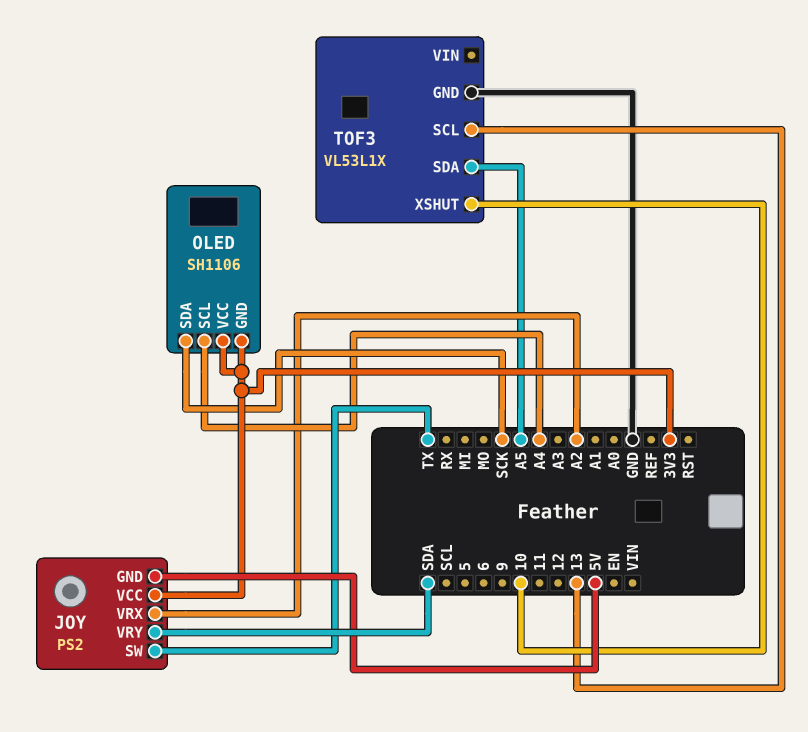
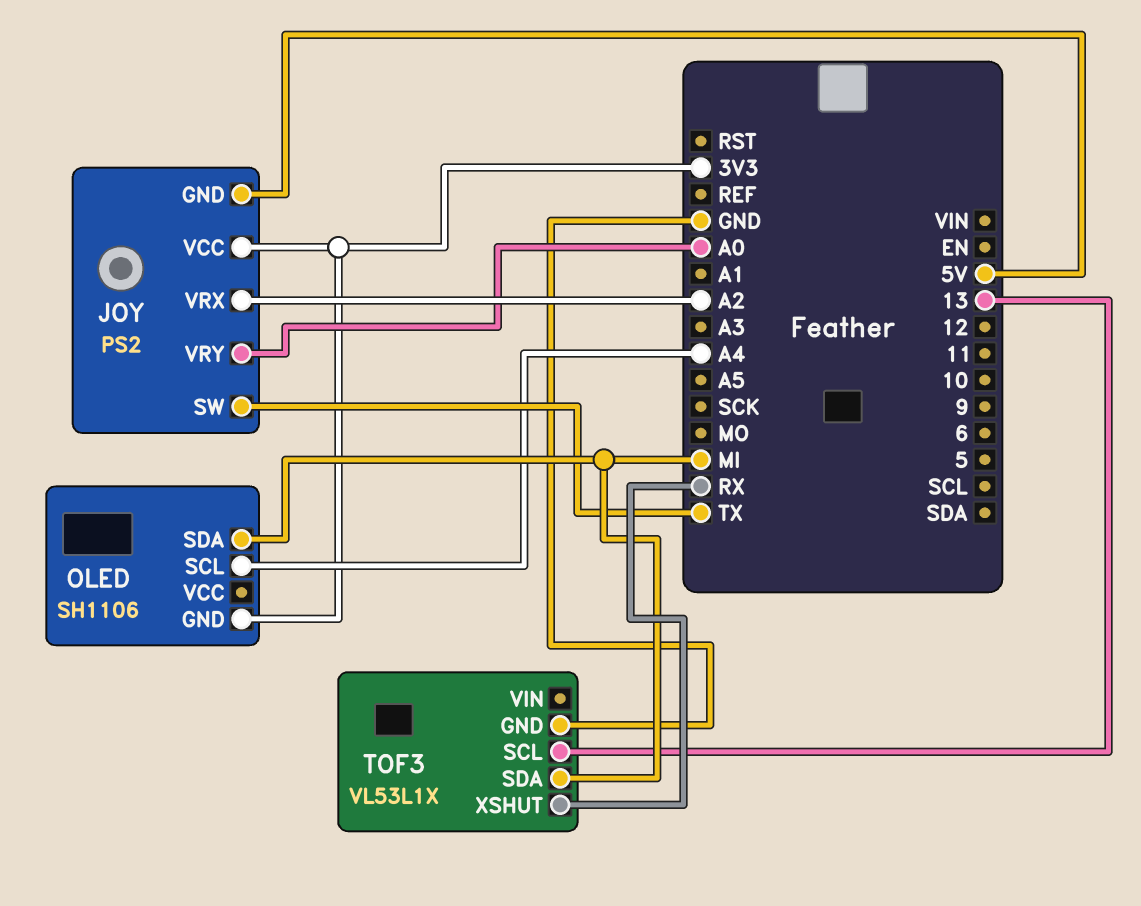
JOY pin VRY: SDA -> A0
OLED pin SDA: SCK -> MI
OLED pin VCC: 3V3 -> none
TOF3 pin SDA: A5 -> MI
TOF3 pin XSHUT: 10 -> RX

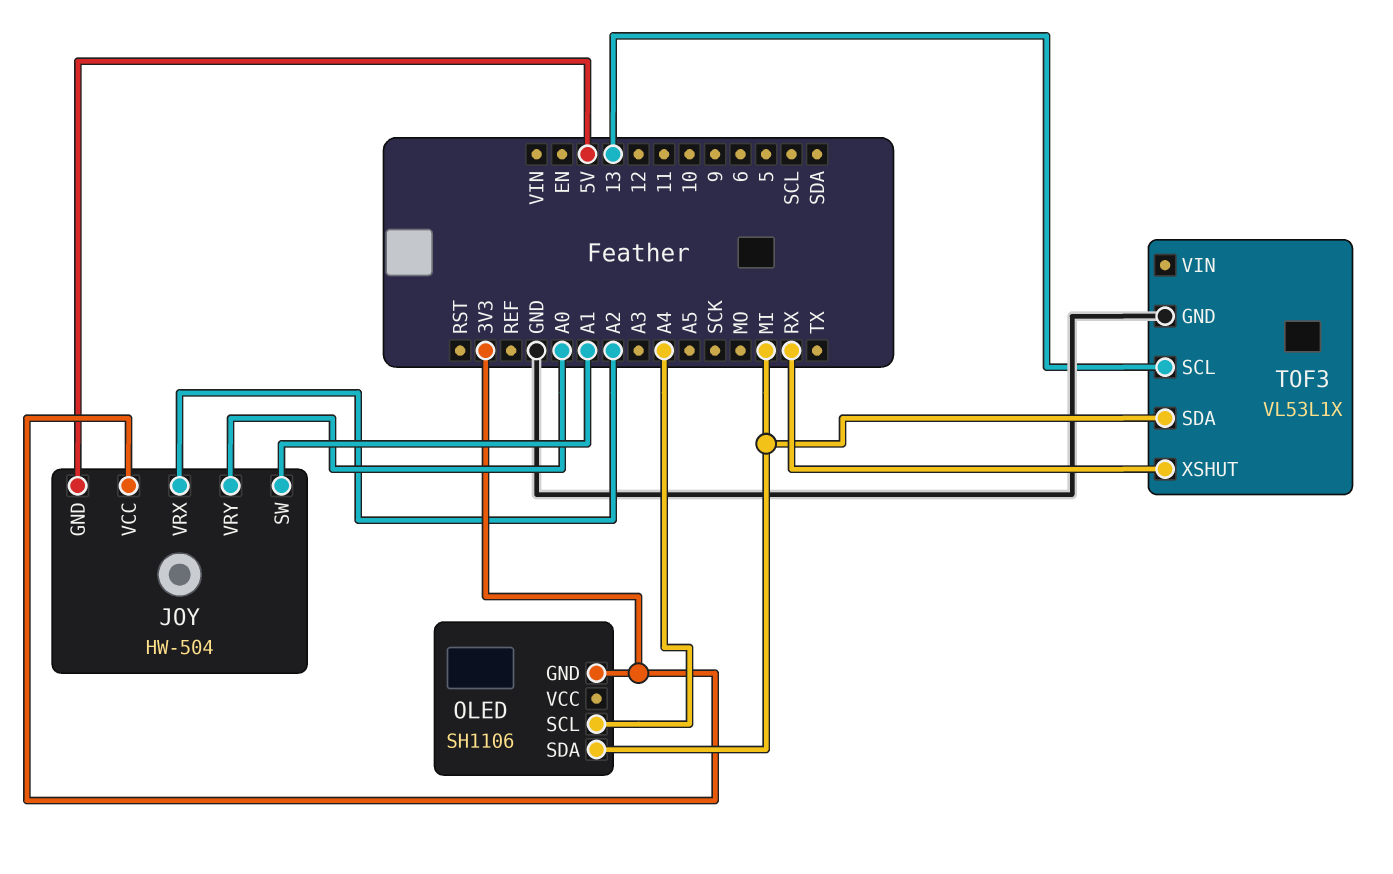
JOY: PS2 -> HW-504
JOY pin SW: TX -> A1

